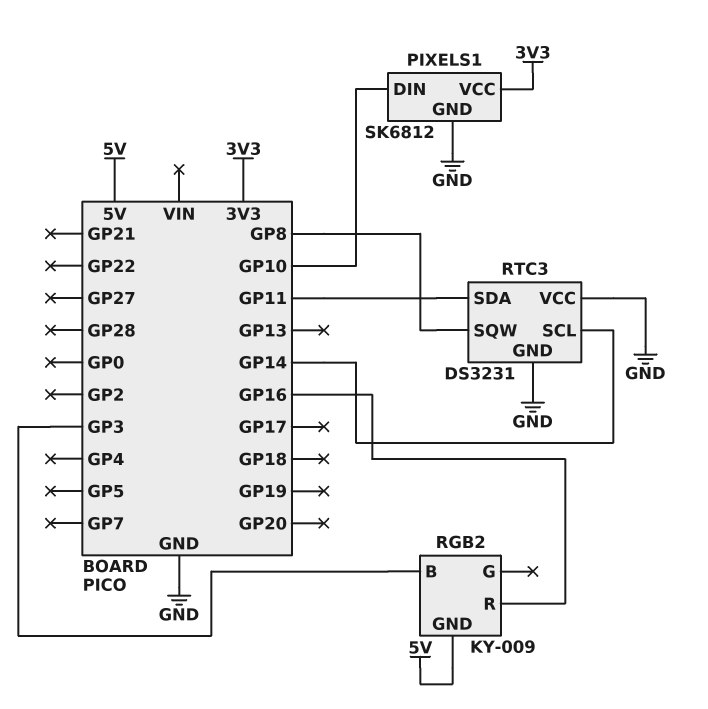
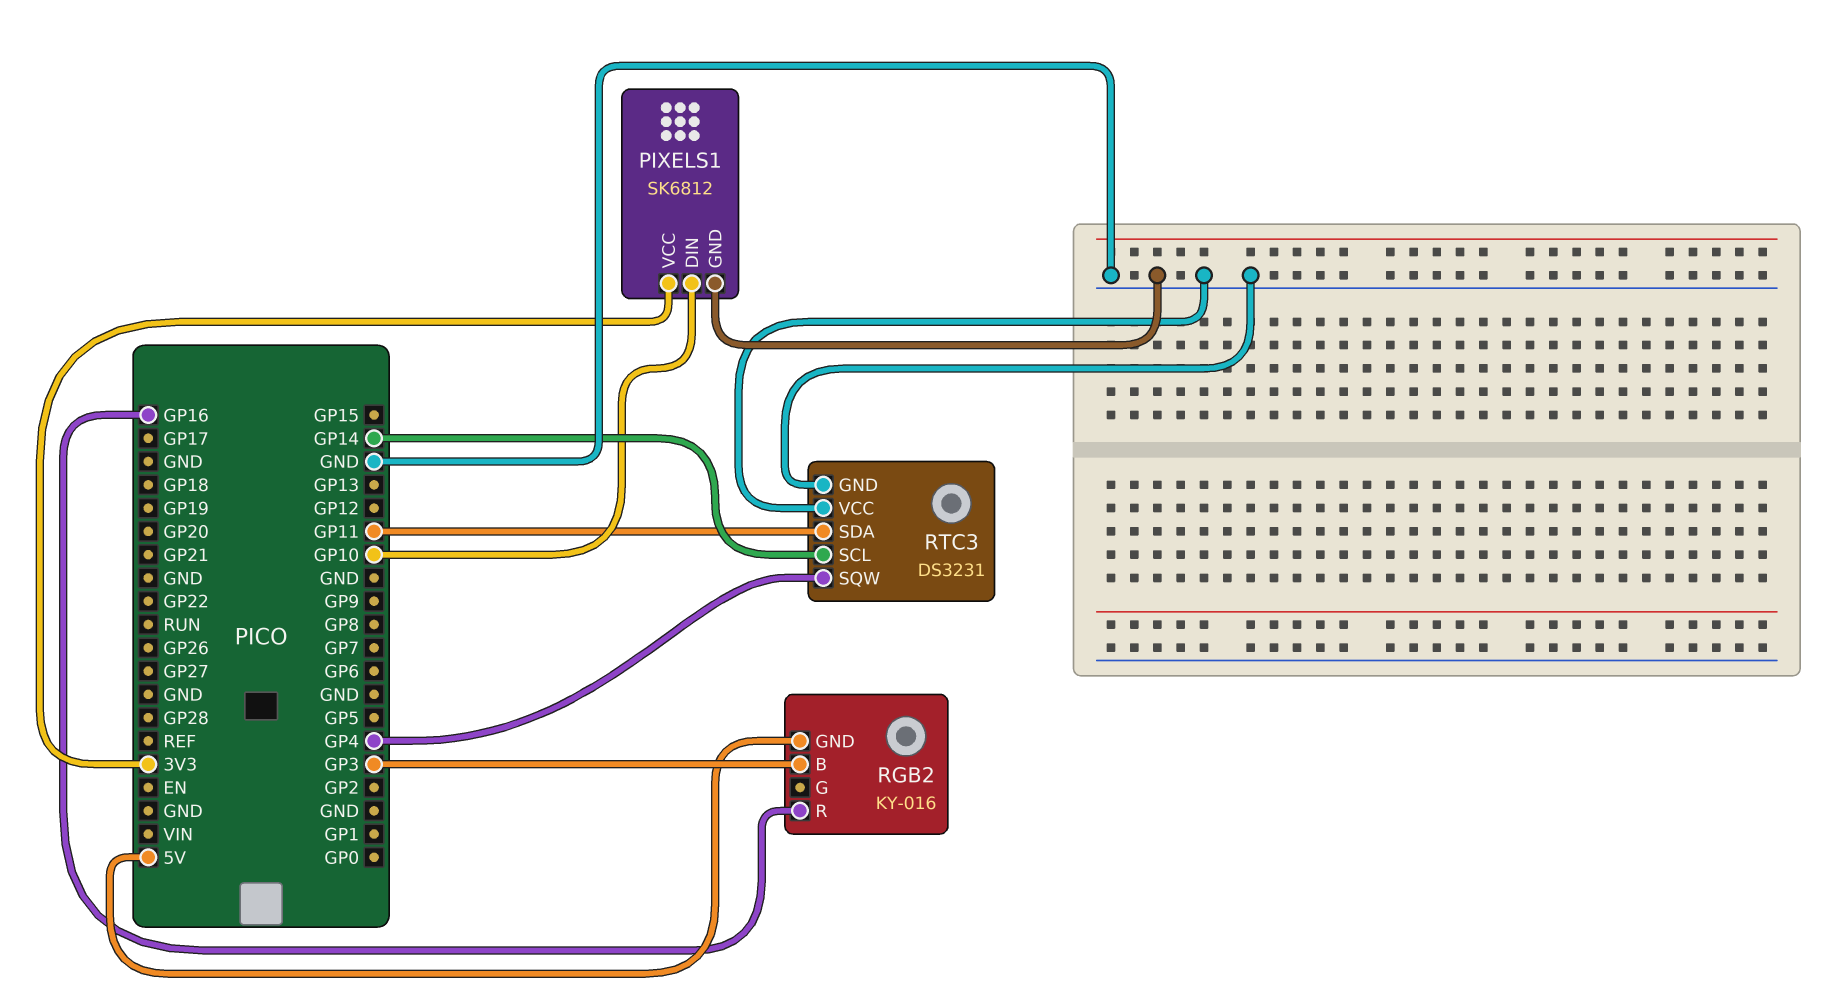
RGB2: KY-009 -> KY-016
RTC3 pin SQW: GP8 -> GP4

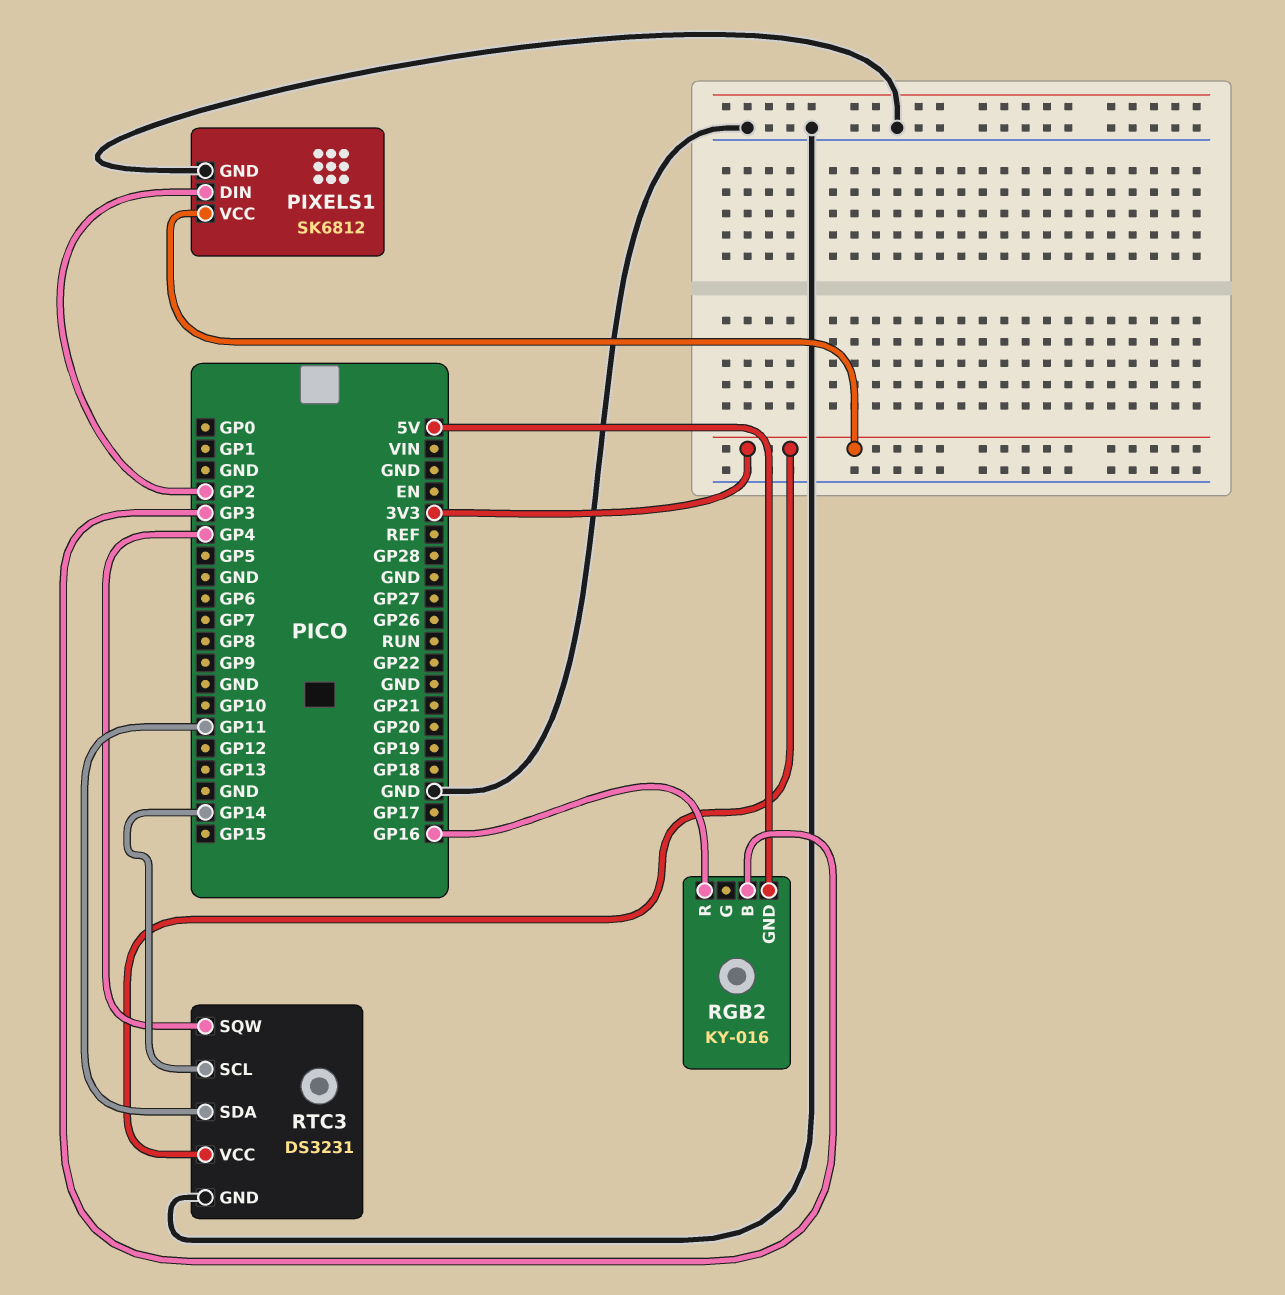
PIXELS1 pin DIN: GP10 -> GP2
RTC3 pin VCC: GND -> 3V3

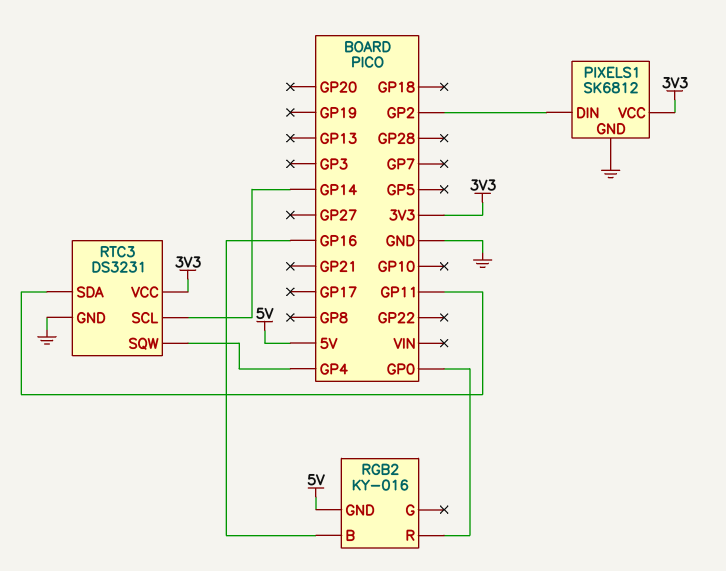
RGB2 pin B: GP3 -> GP16
RGB2 pin R: GP16 -> GP0

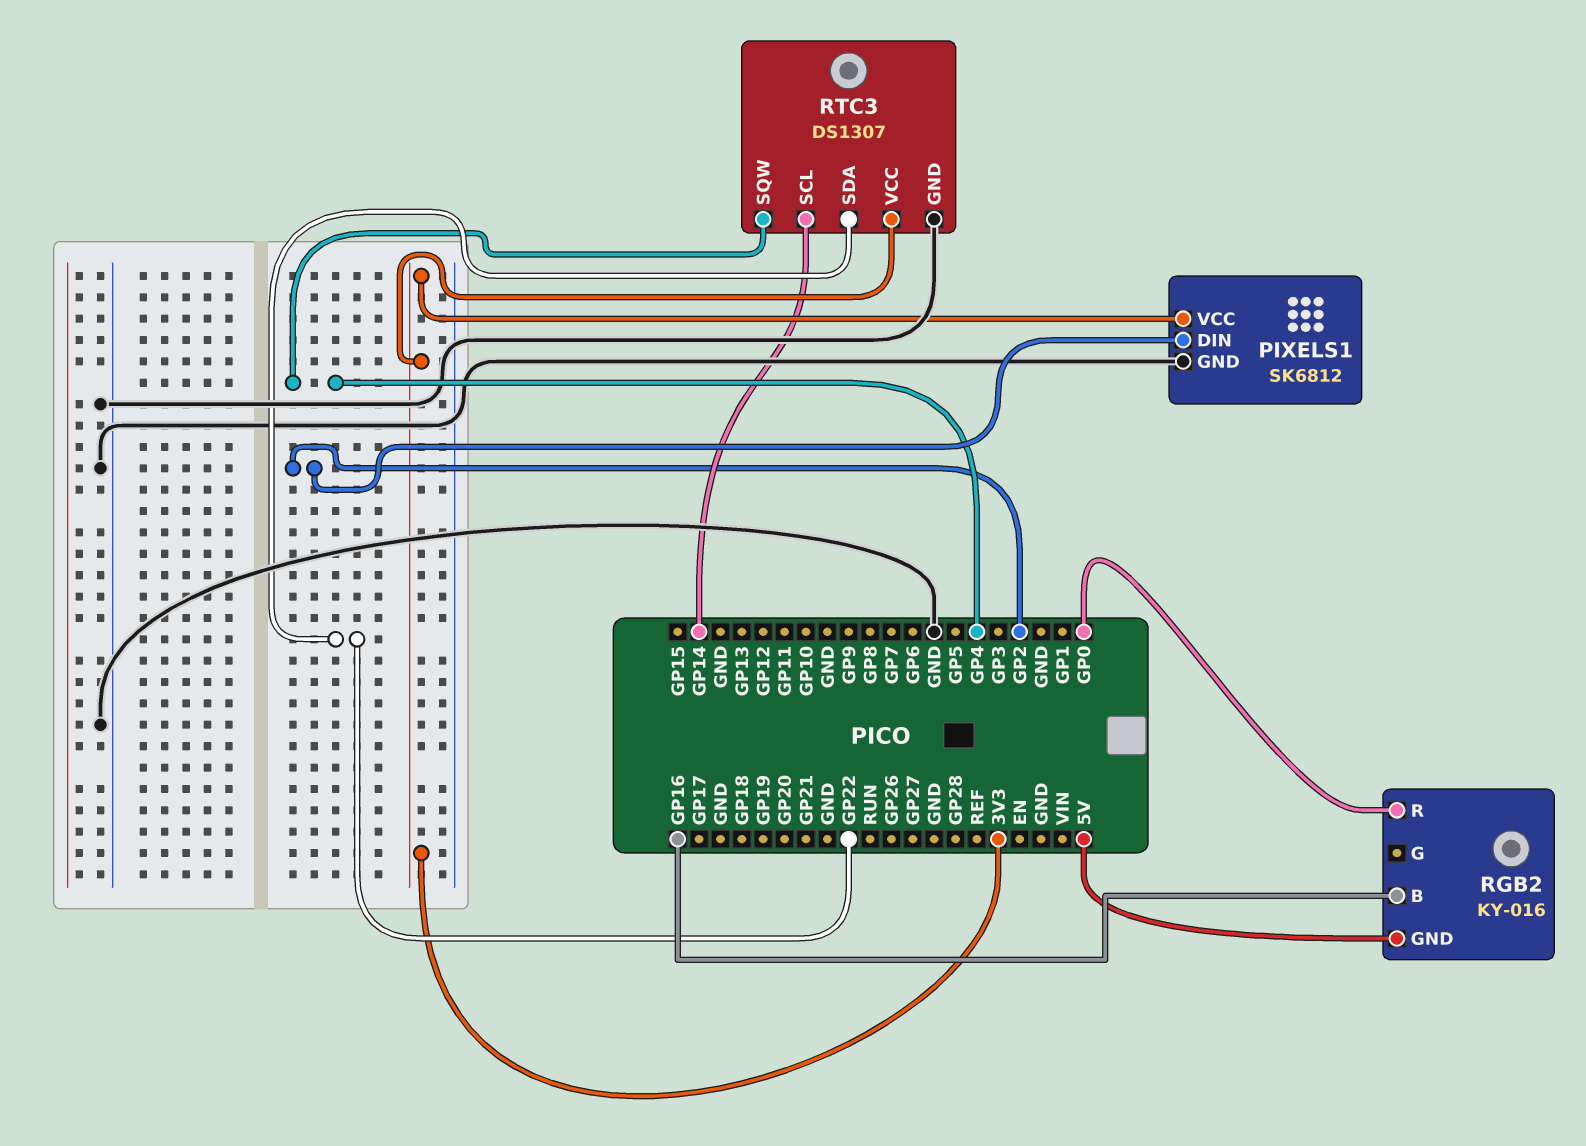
RTC3: DS3231 -> DS1307
RTC3 pin SDA: GP11 -> GP22

